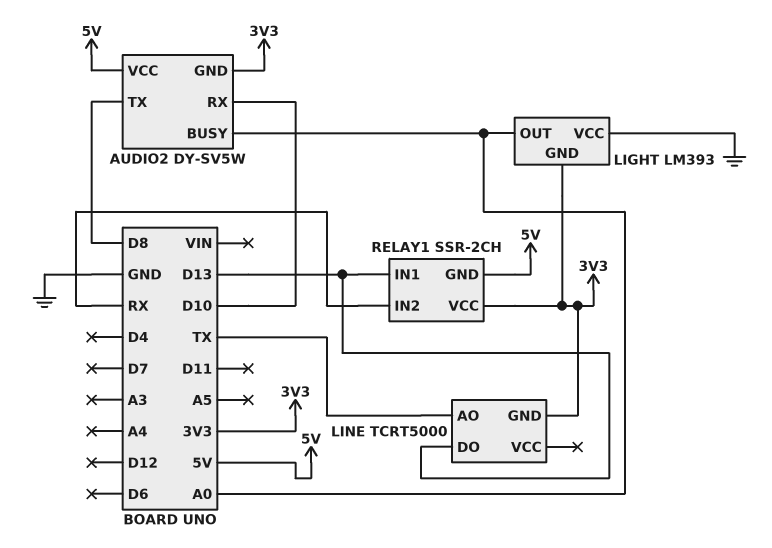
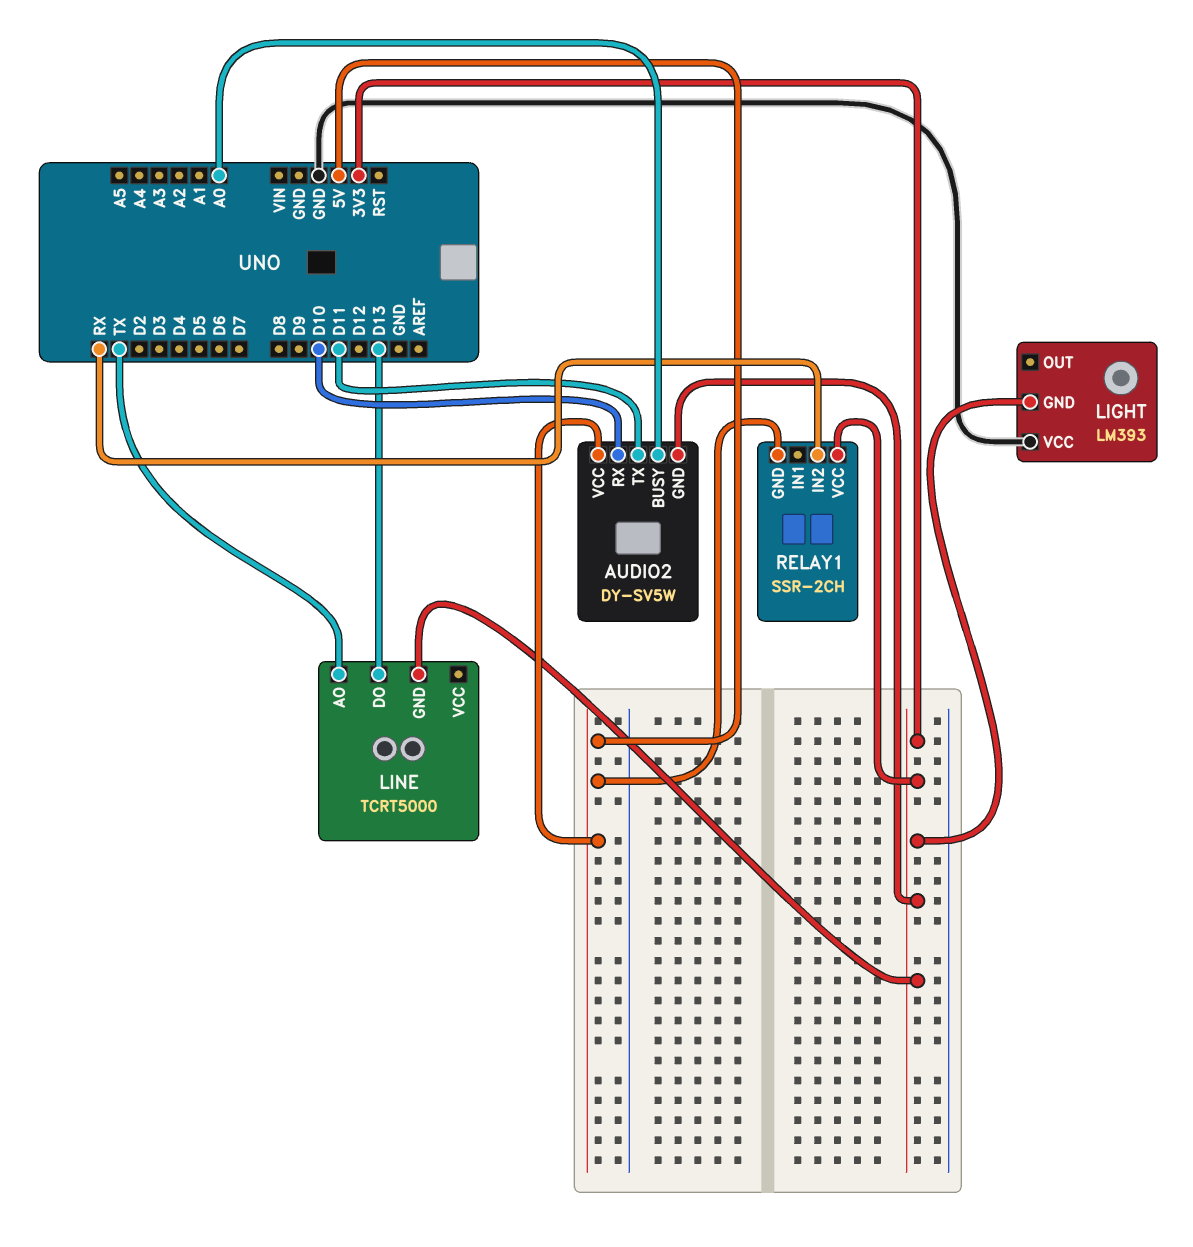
AUDIO2 pin TX: D8 -> D11
LIGHT pin OUT: A0 -> none
RELAY1 pin IN1: D13 -> none

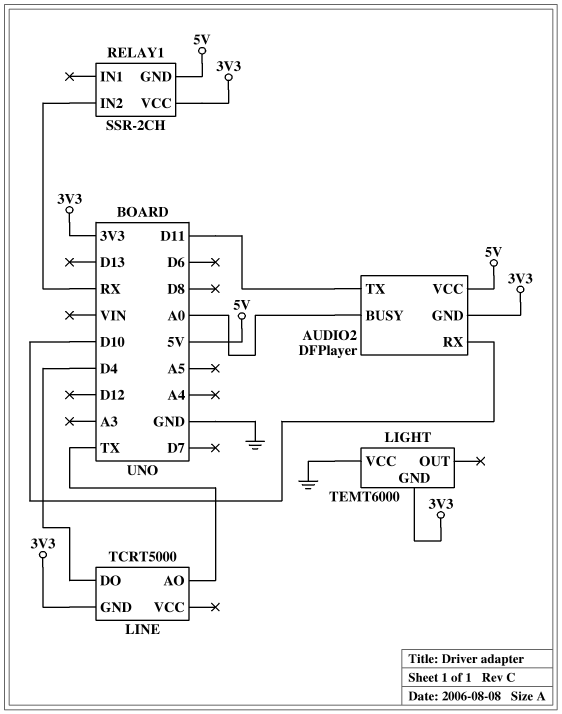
AUDIO2: DY-SV5W -> DFPlayer
LIGHT: LM393 -> TEMT6000
LINE pin DO: D13 -> D4

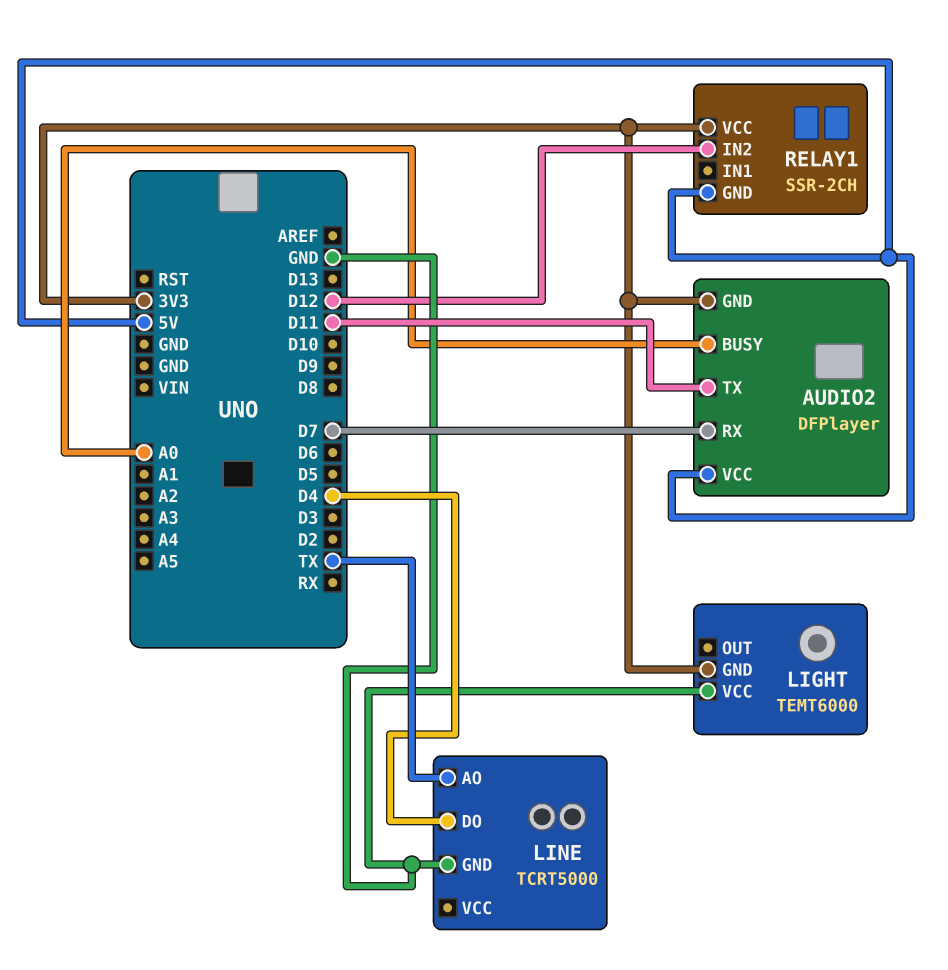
AUDIO2 pin RX: D10 -> D7
LINE pin GND: 3V3 -> GND
RELAY1 pin IN2: RX -> D12

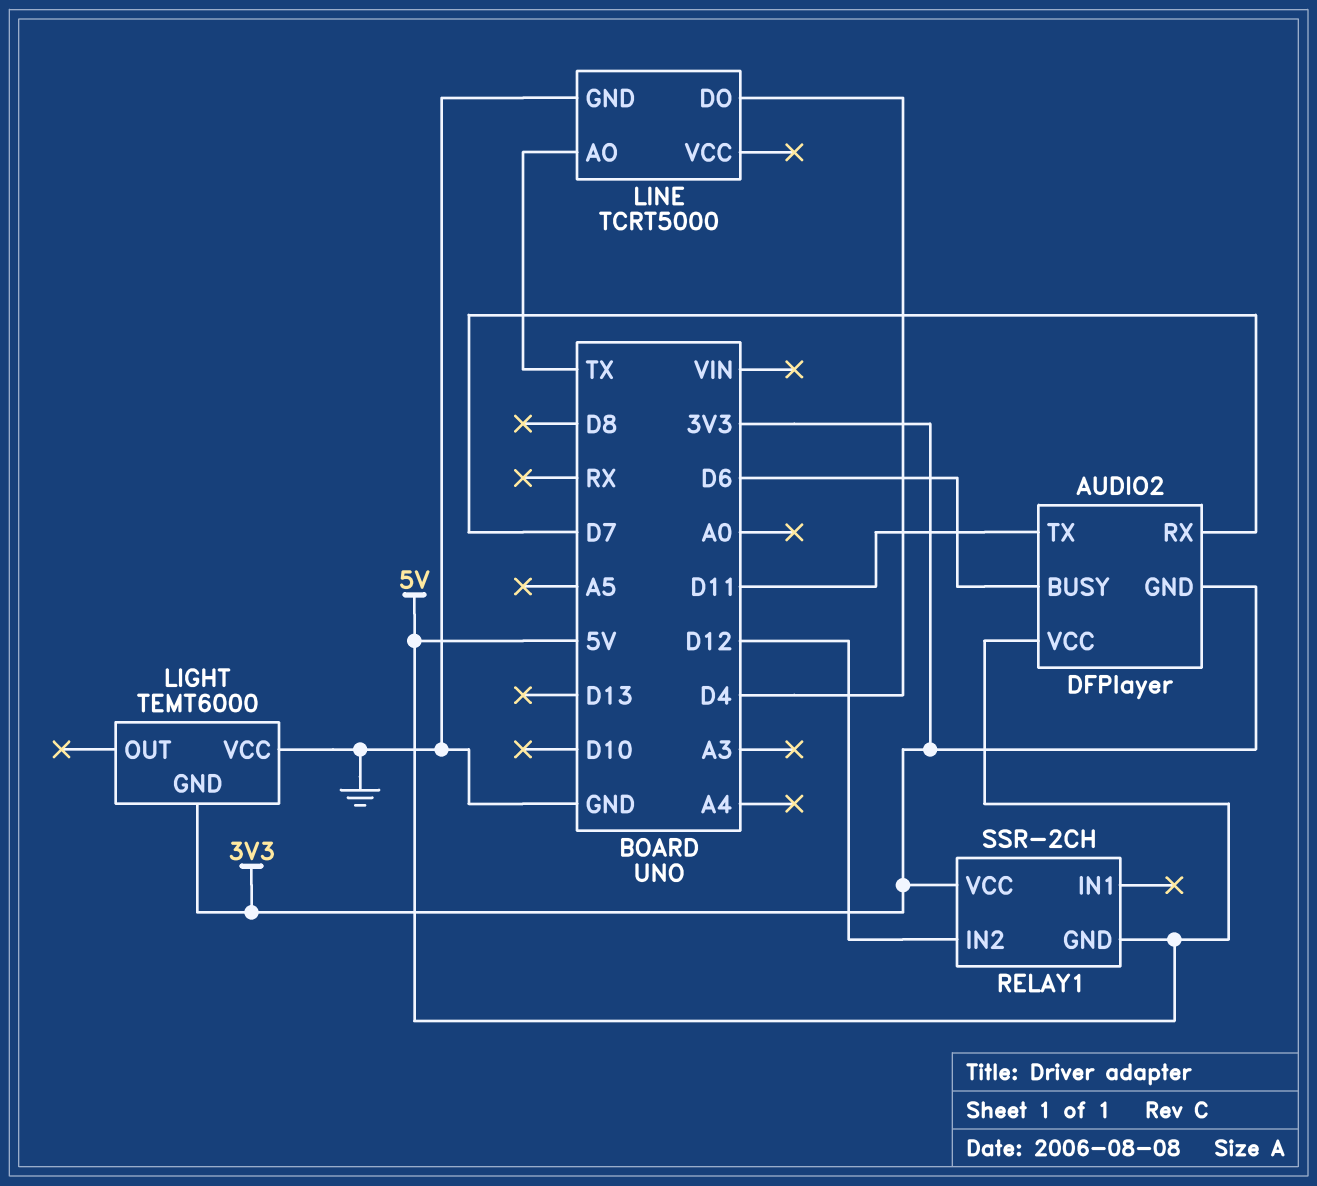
AUDIO2 pin BUSY: A0 -> D6

